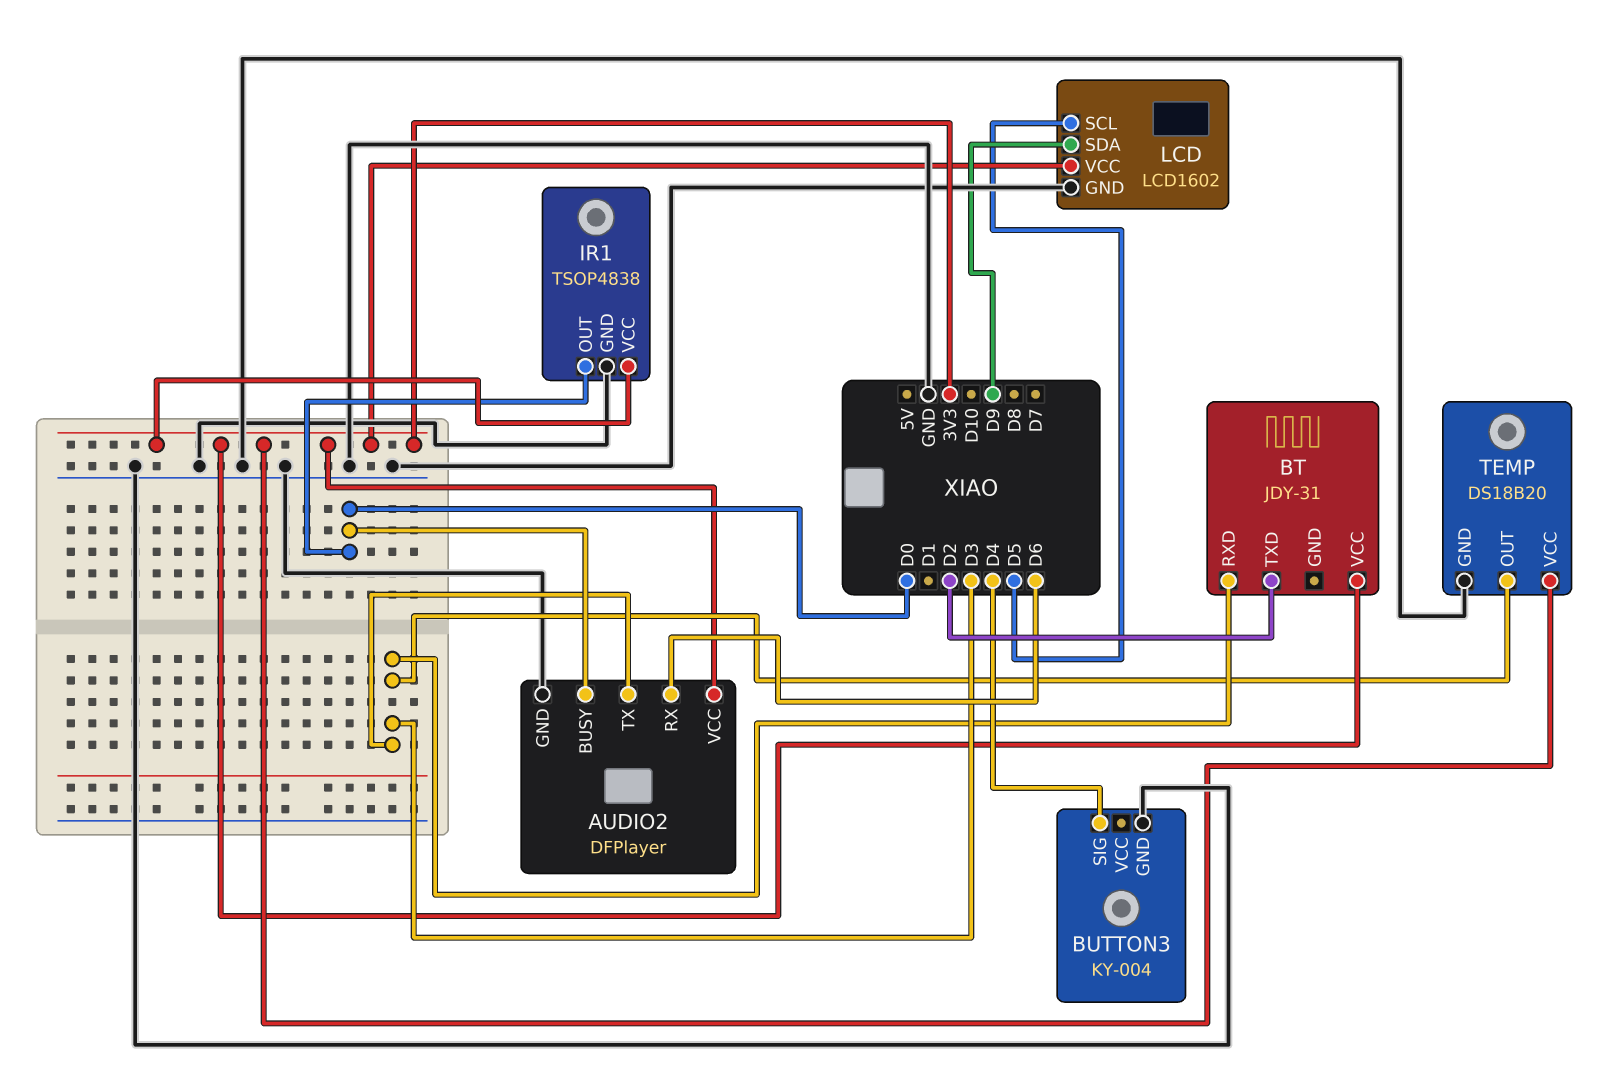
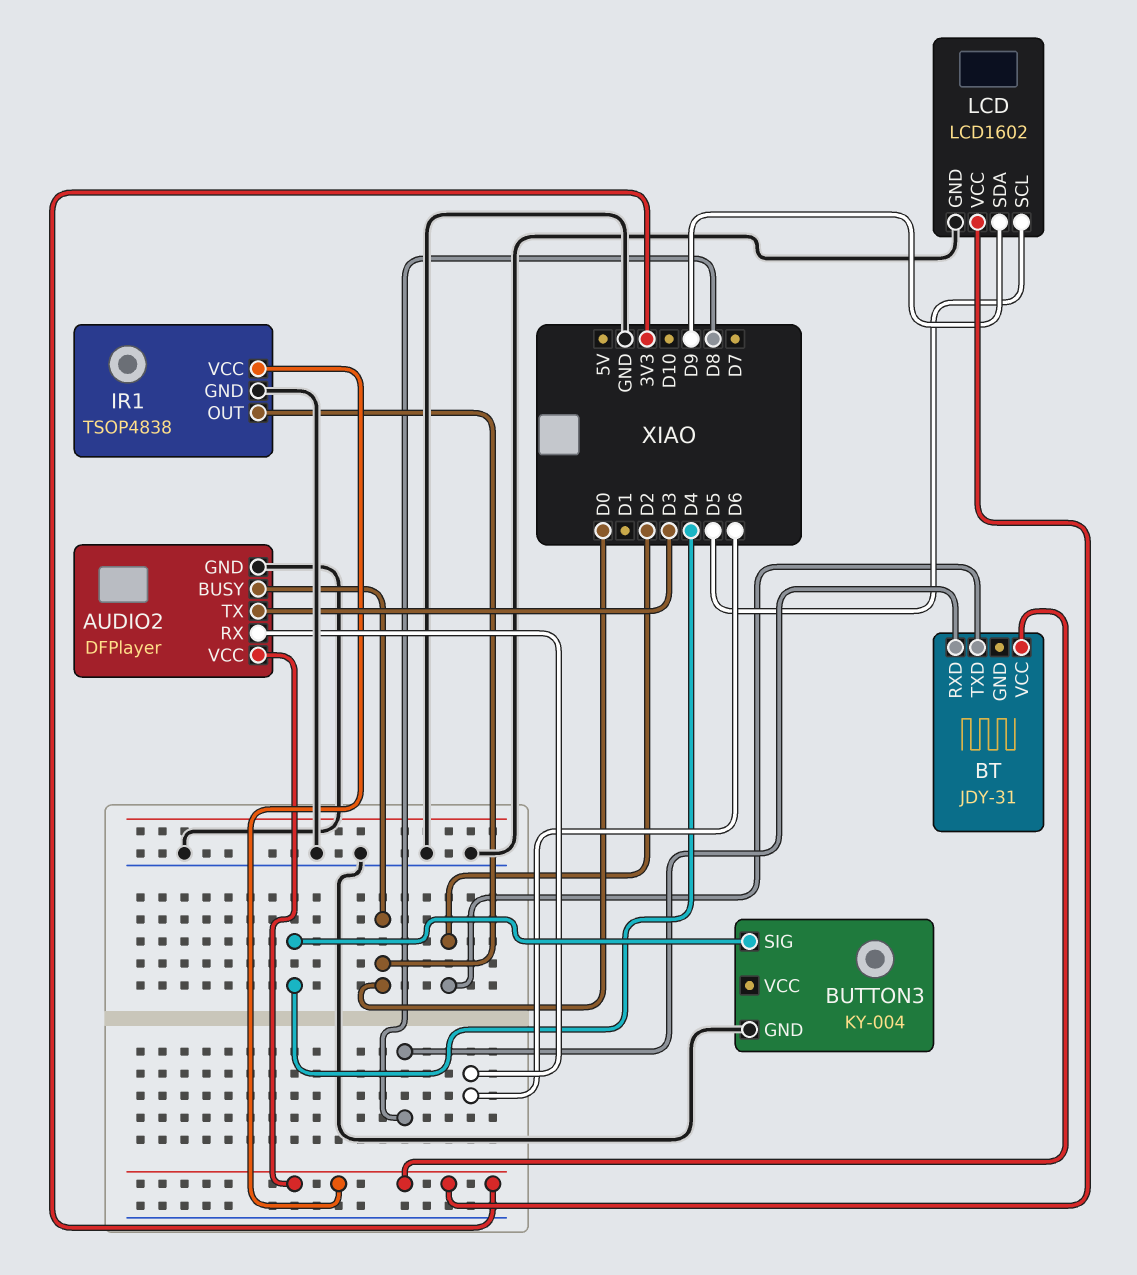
BT pin RXD: D3 -> D8
TEMP: DS18B20 -> none
TEMP pin GND: GND -> none
TEMP pin OUT: D3 -> none
TEMP pin VCC: 3V3 -> none

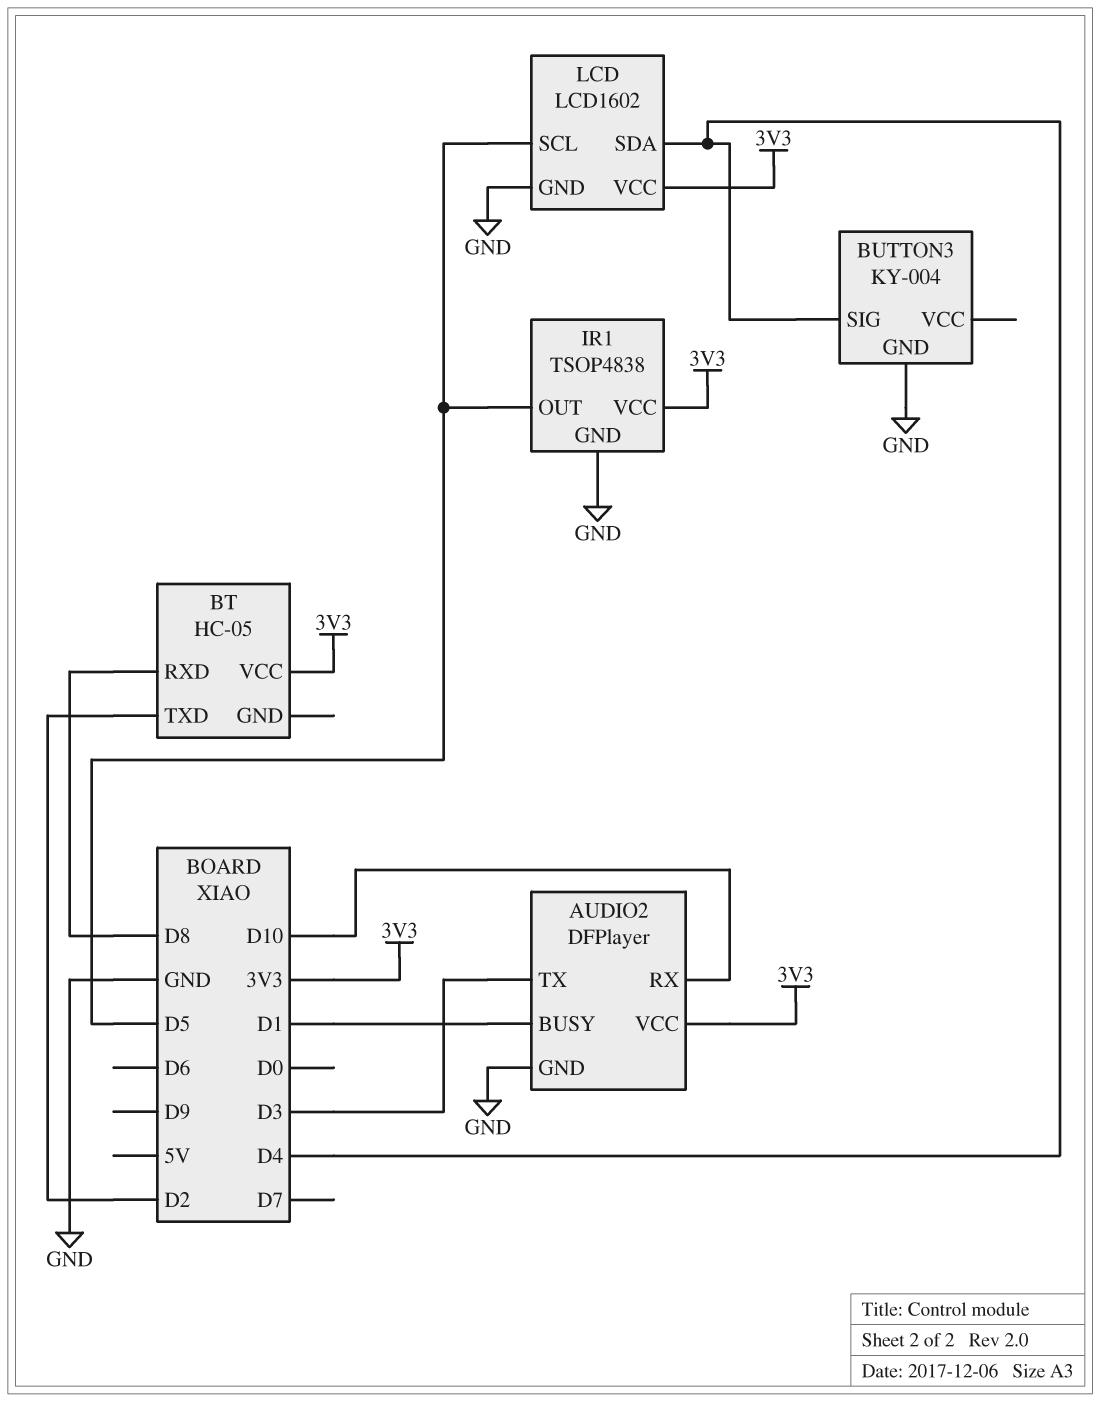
AUDIO2 pin BUSY: D0 -> D1
AUDIO2 pin RX: D6 -> D10
BT: JDY-31 -> HC-05
IR1 pin OUT: D0 -> D5
LCD pin SDA: D9 -> D4

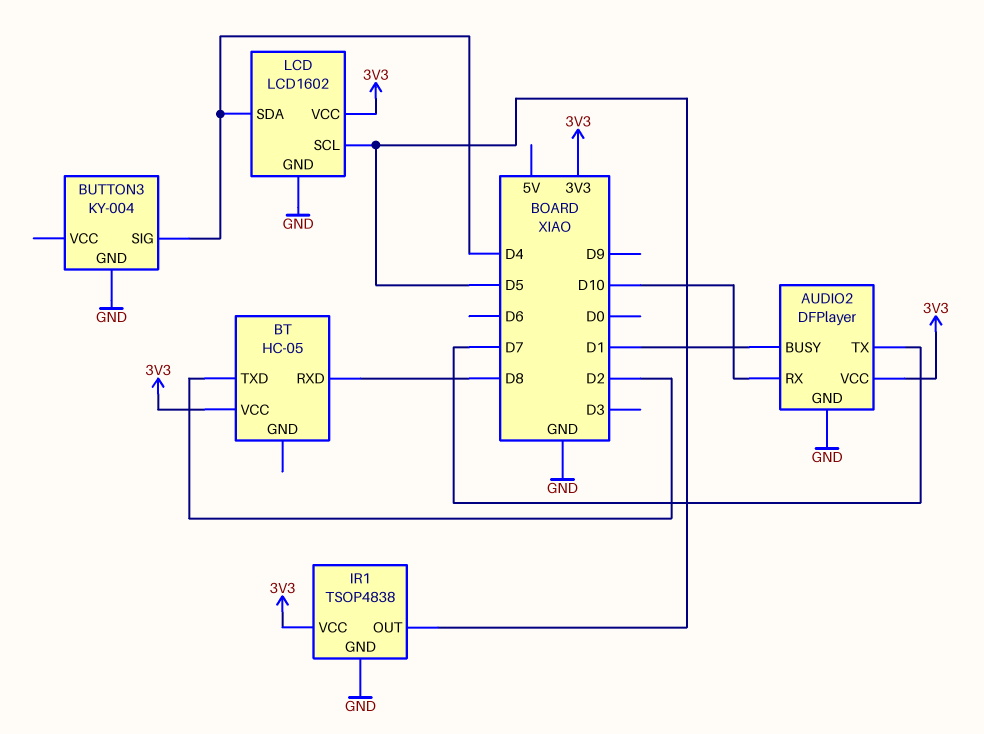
AUDIO2 pin TX: D3 -> D7

